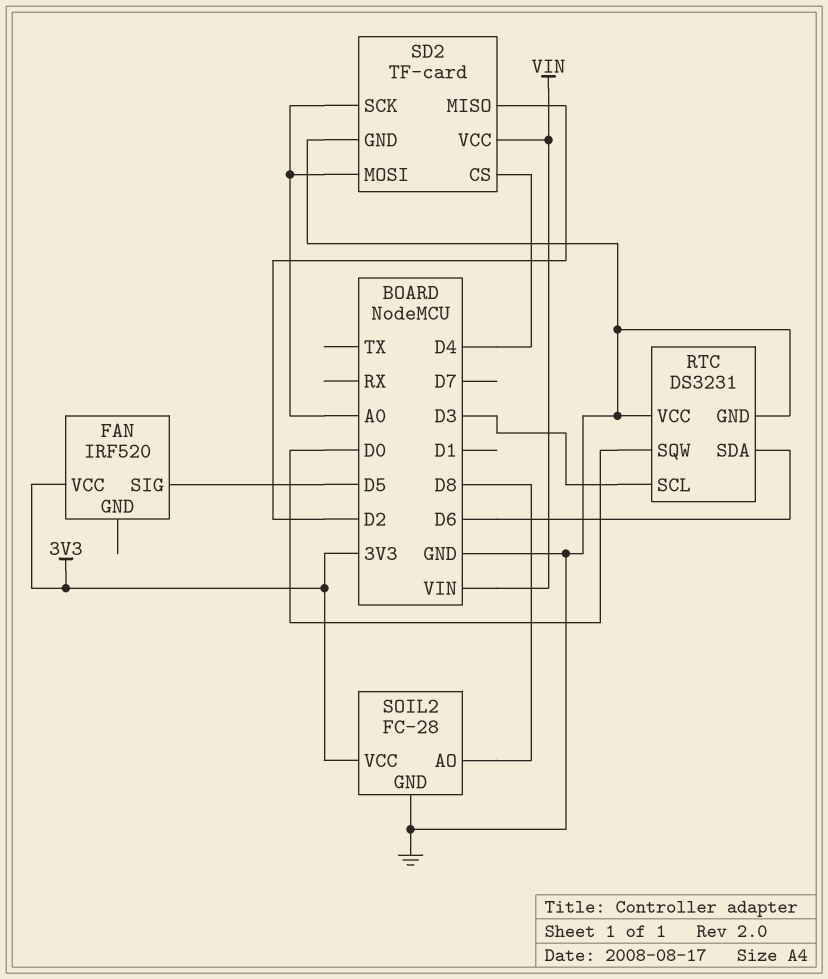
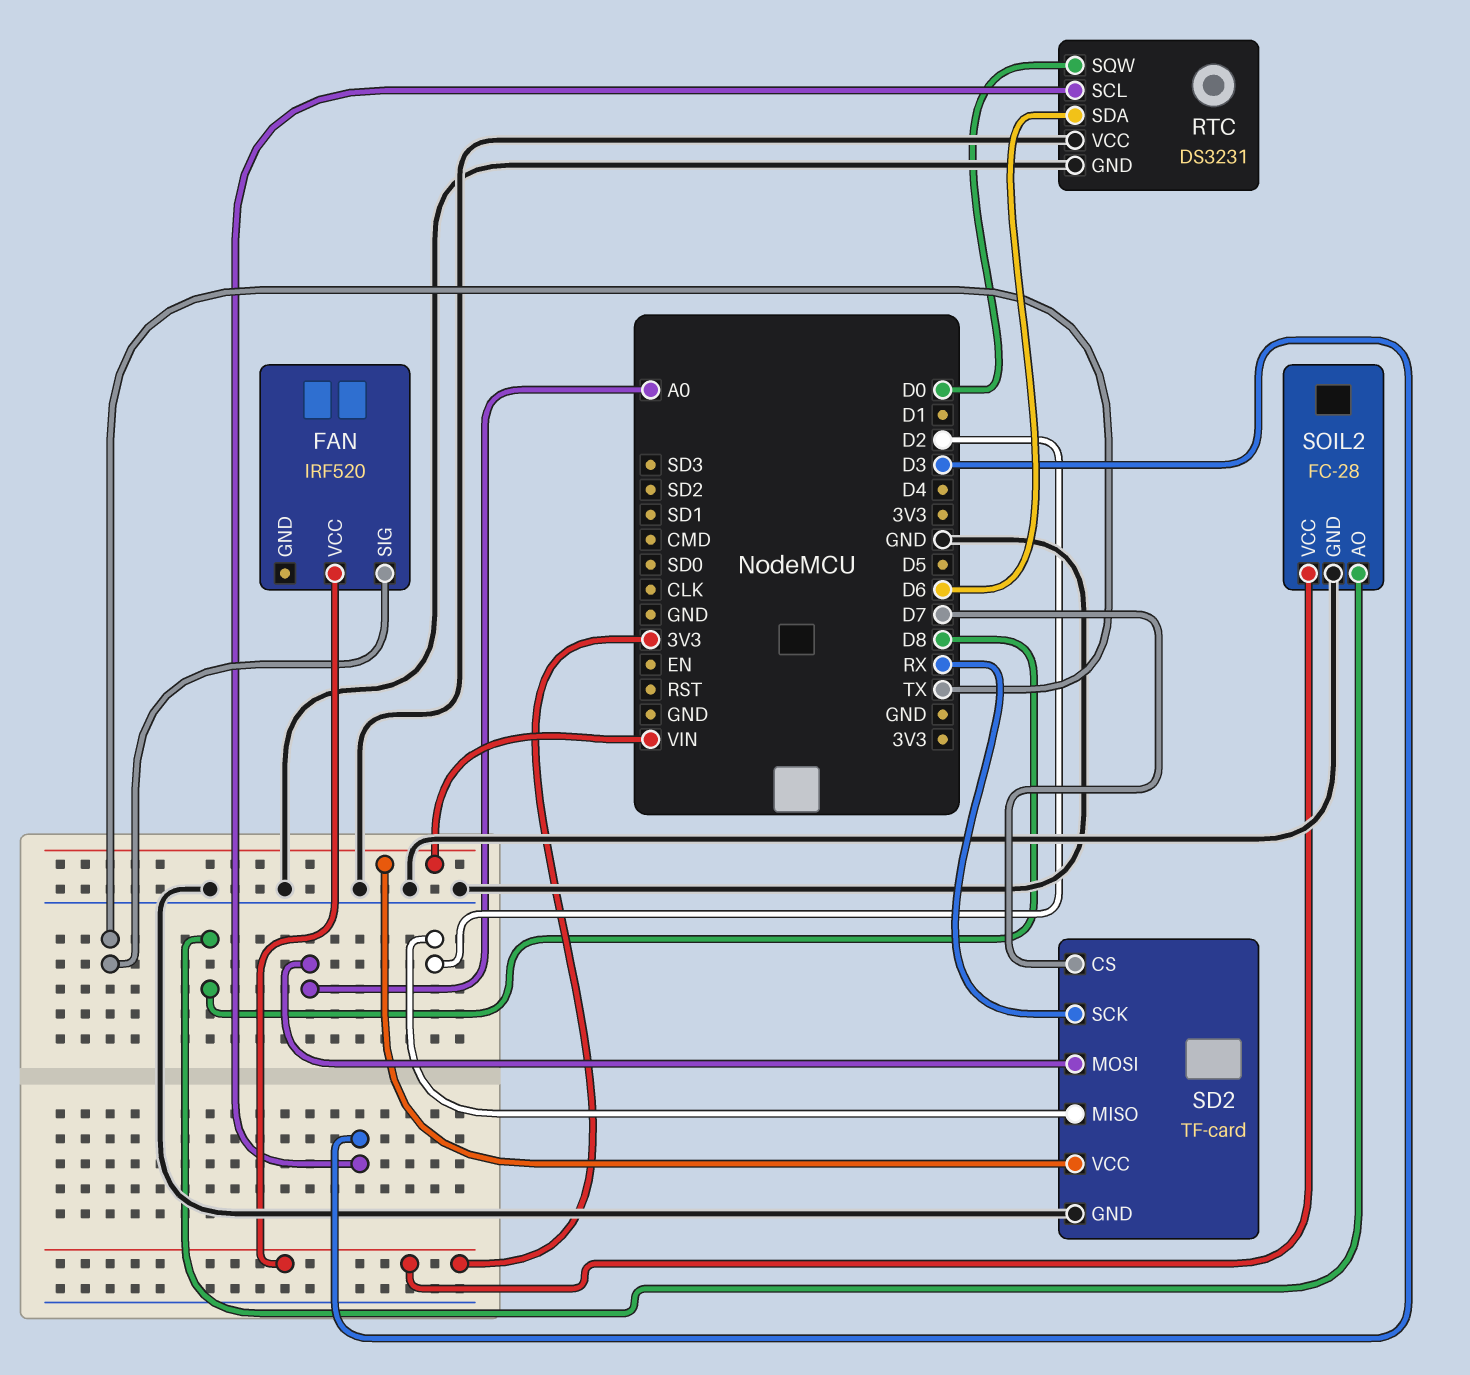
FAN pin SIG: D5 -> TX
SD2 pin CS: D4 -> D7
SD2 pin SCK: A0 -> RX

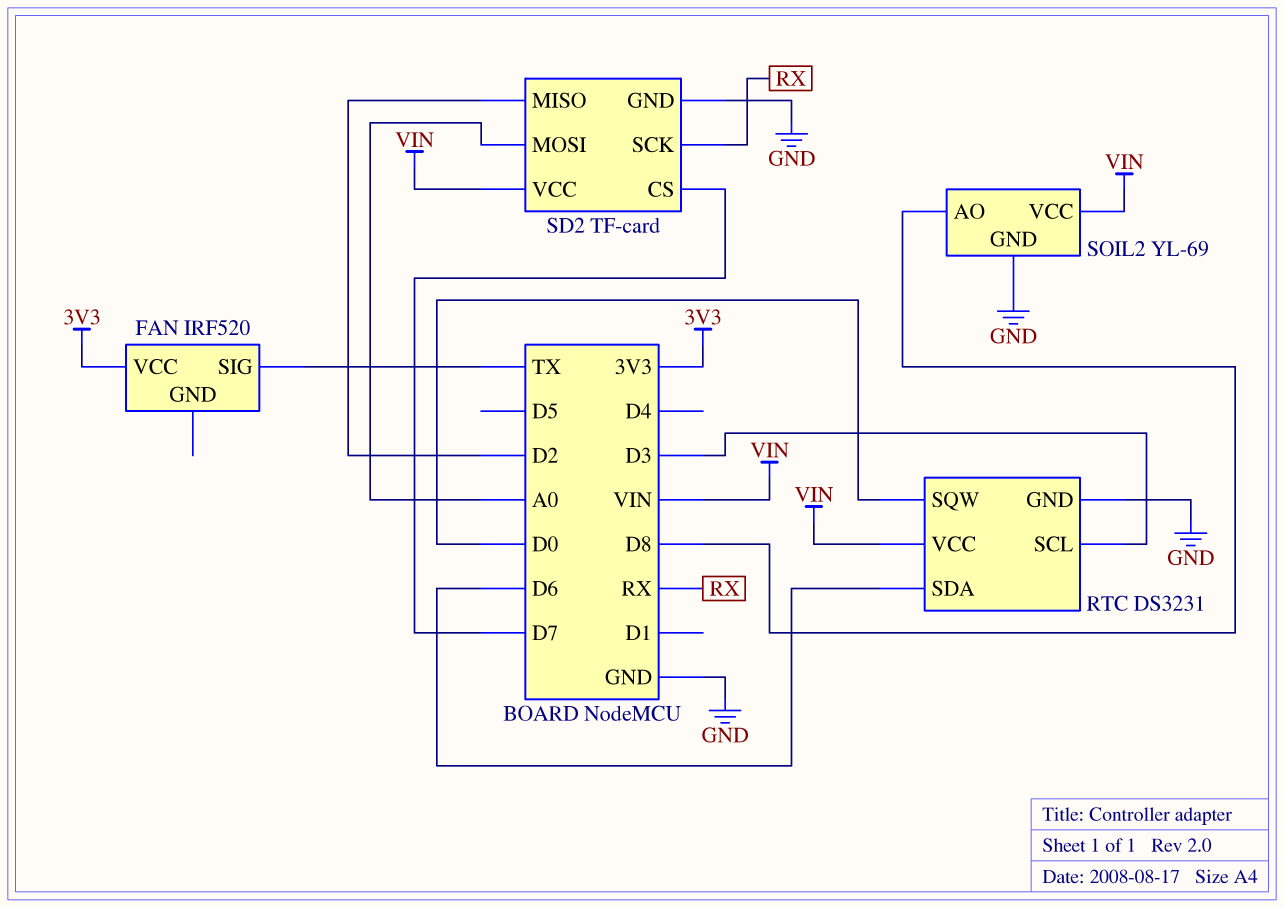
RTC pin VCC: GND -> VIN
SOIL2: FC-28 -> YL-69
SOIL2 pin VCC: 3V3 -> VIN

